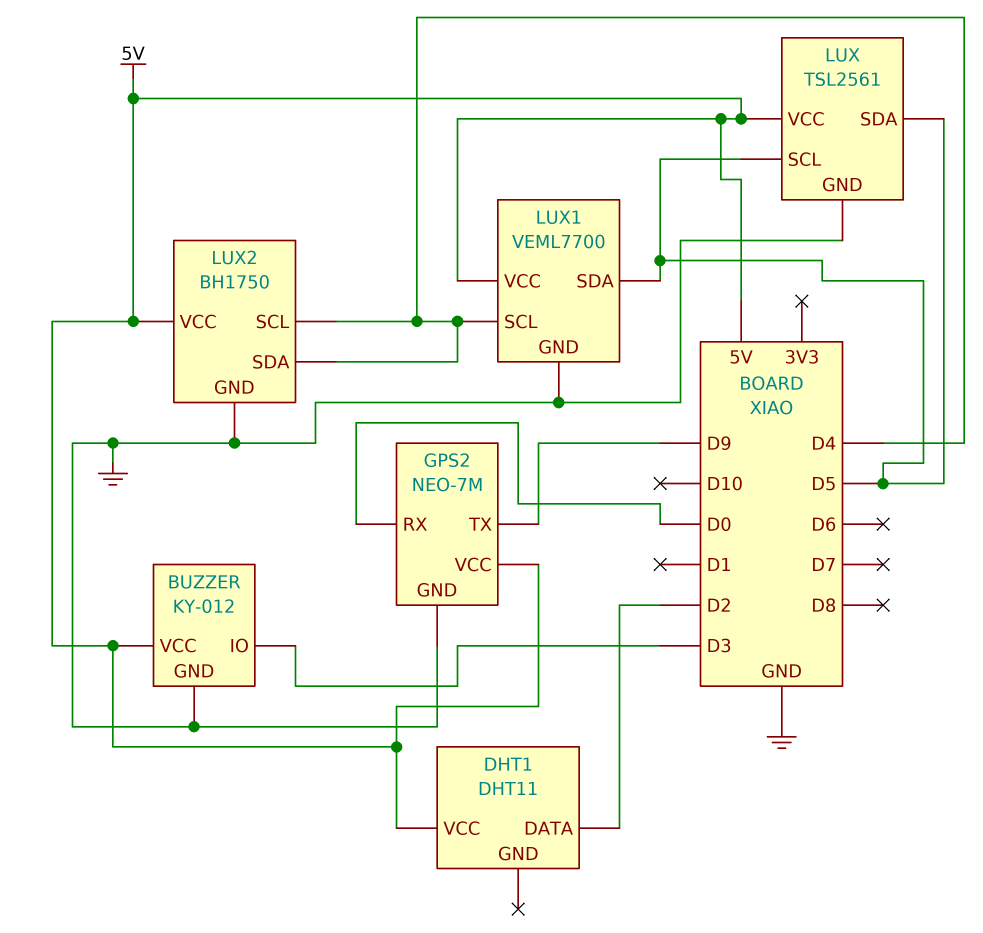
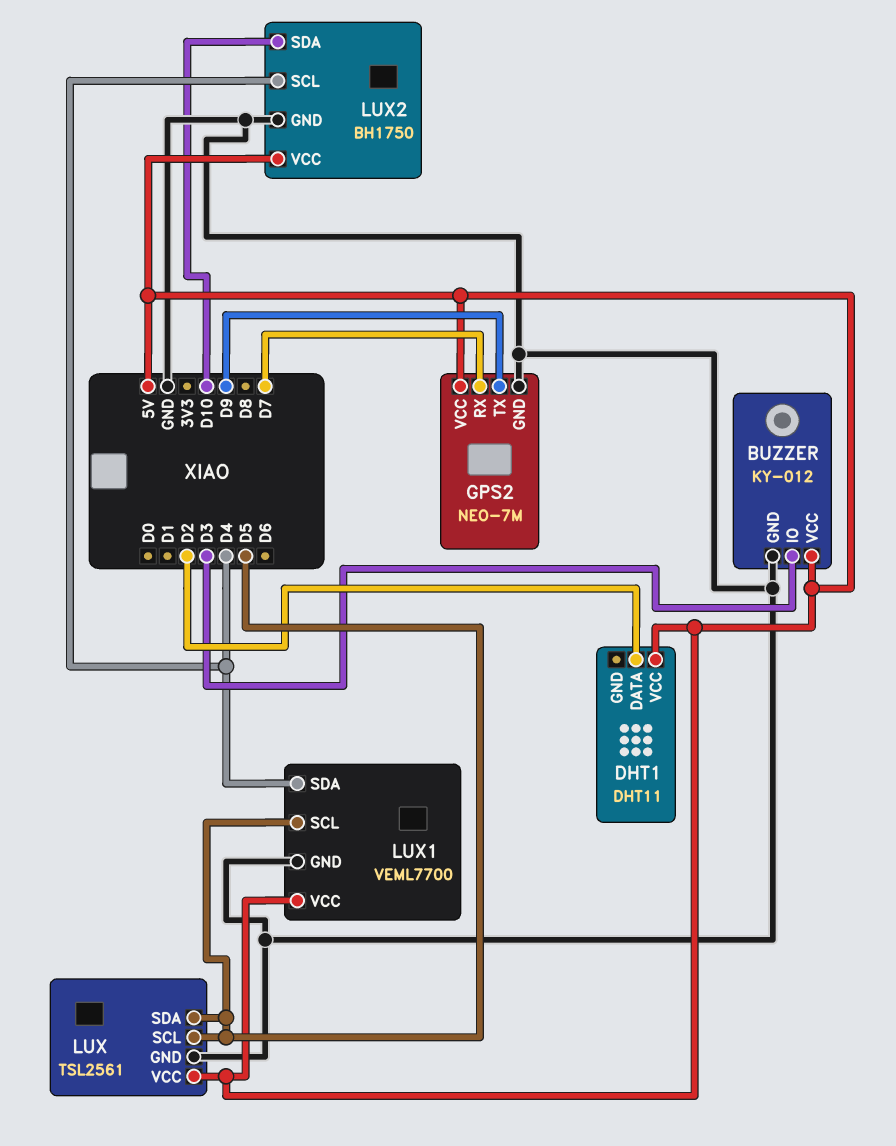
GPS2 pin RX: D0 -> D7
LUX1 pin SCL: D4 -> D5
LUX1 pin SDA: D5 -> D4
LUX2 pin SDA: D4 -> D10

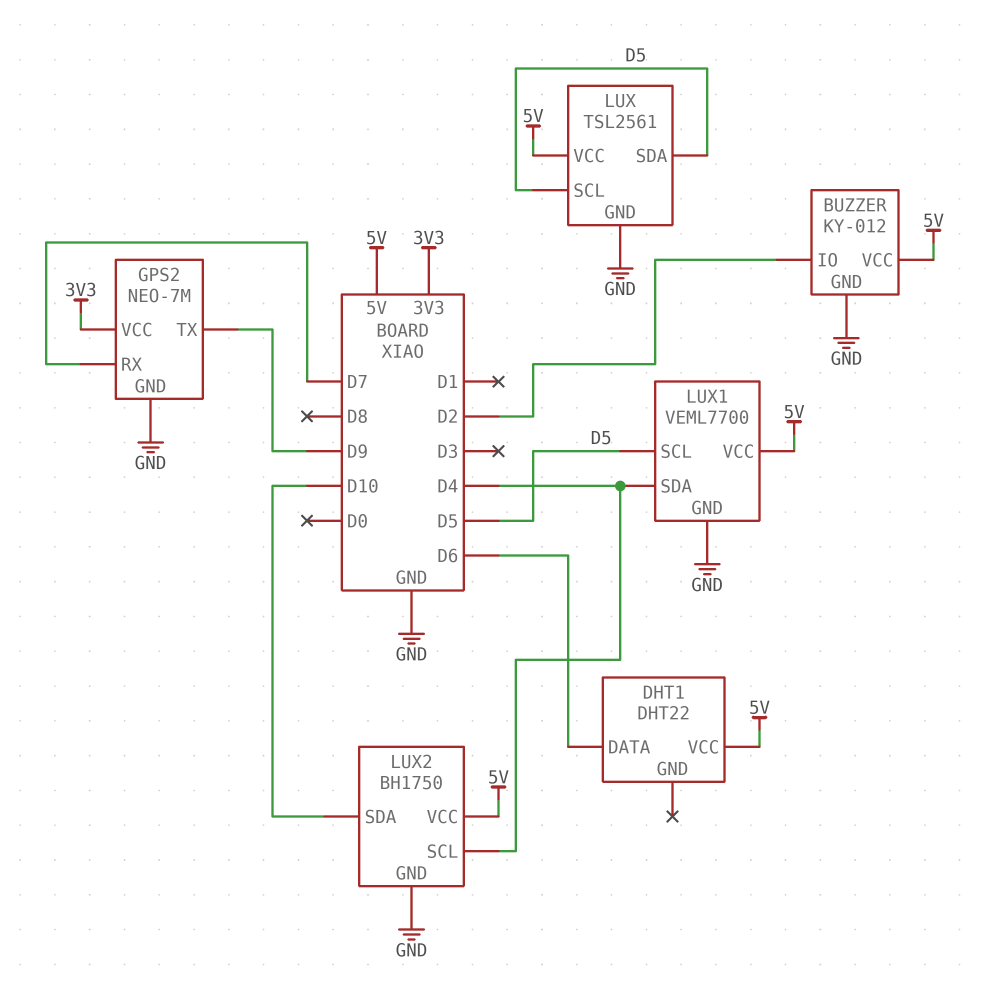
BUZZER pin IO: D3 -> D2
DHT1: DHT11 -> DHT22
DHT1 pin DATA: D2 -> D6
GPS2 pin VCC: 5V -> 3V3

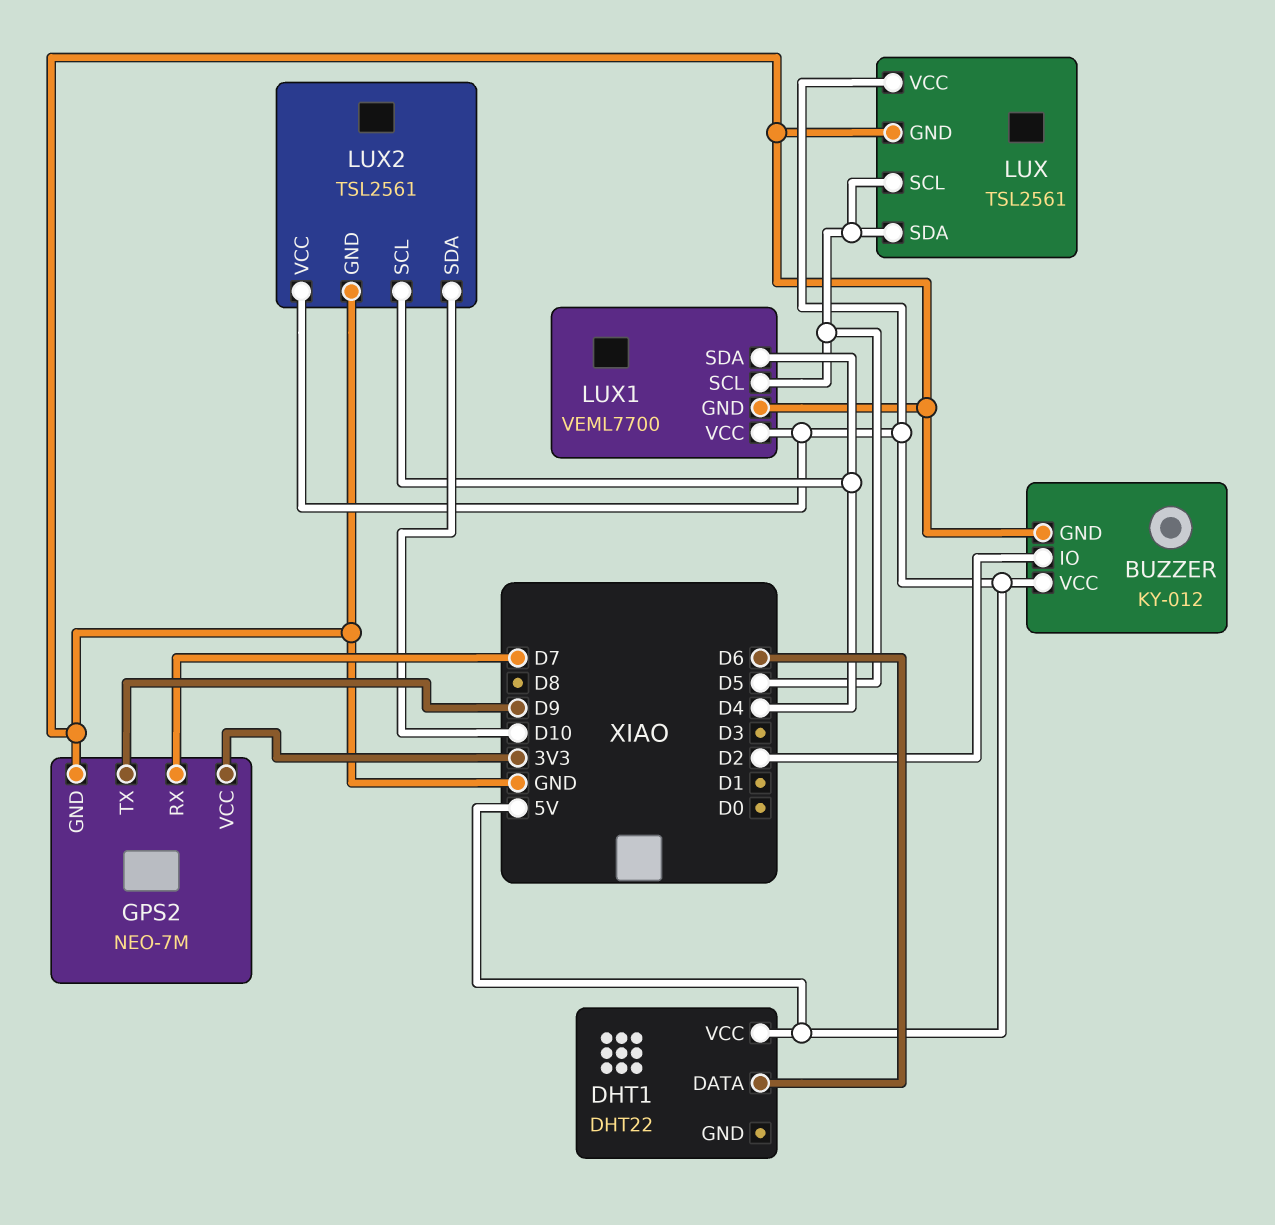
LUX2: BH1750 -> TSL2561

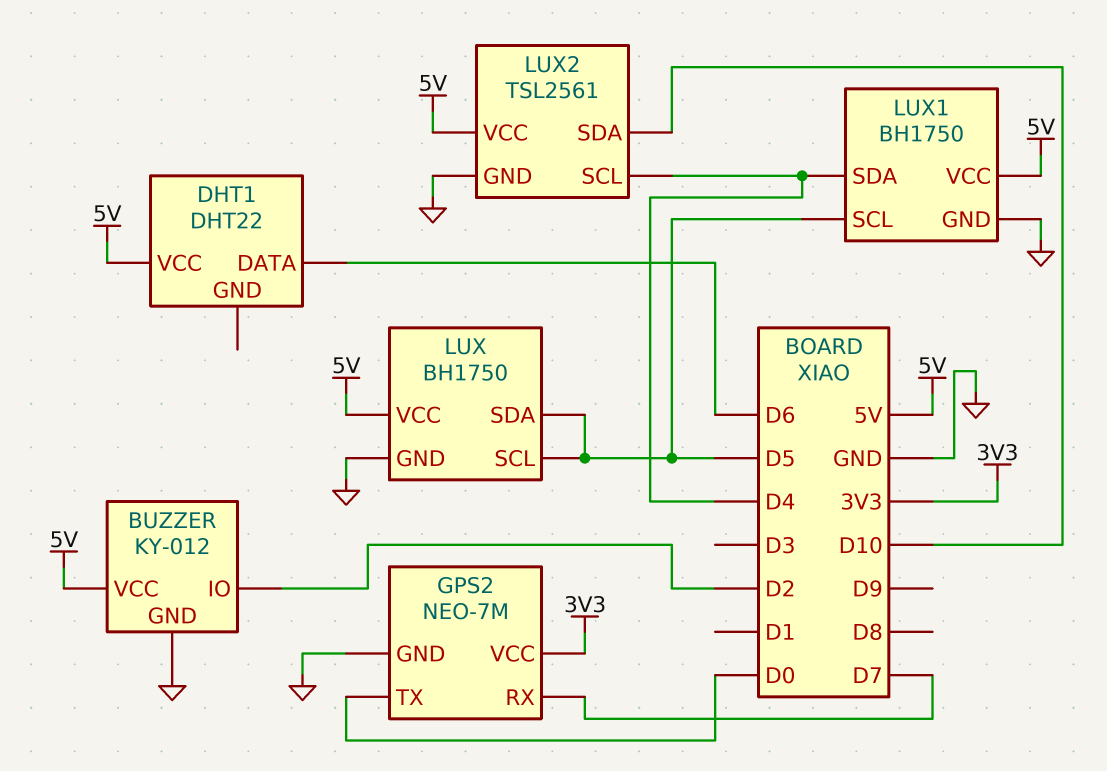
GPS2 pin TX: D9 -> D0
LUX: TSL2561 -> BH1750
LUX1: VEML7700 -> BH1750

